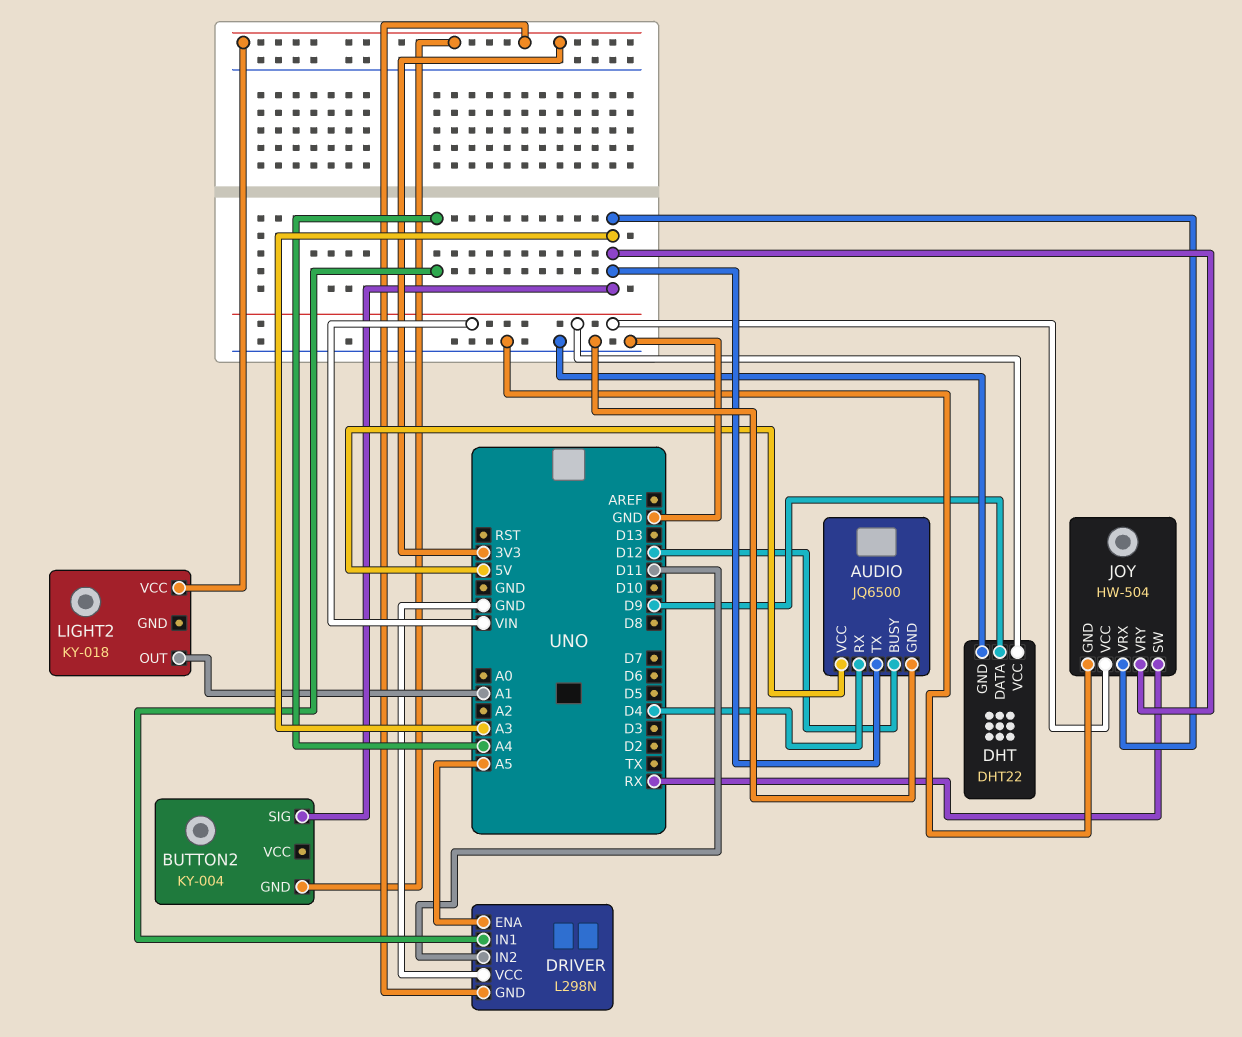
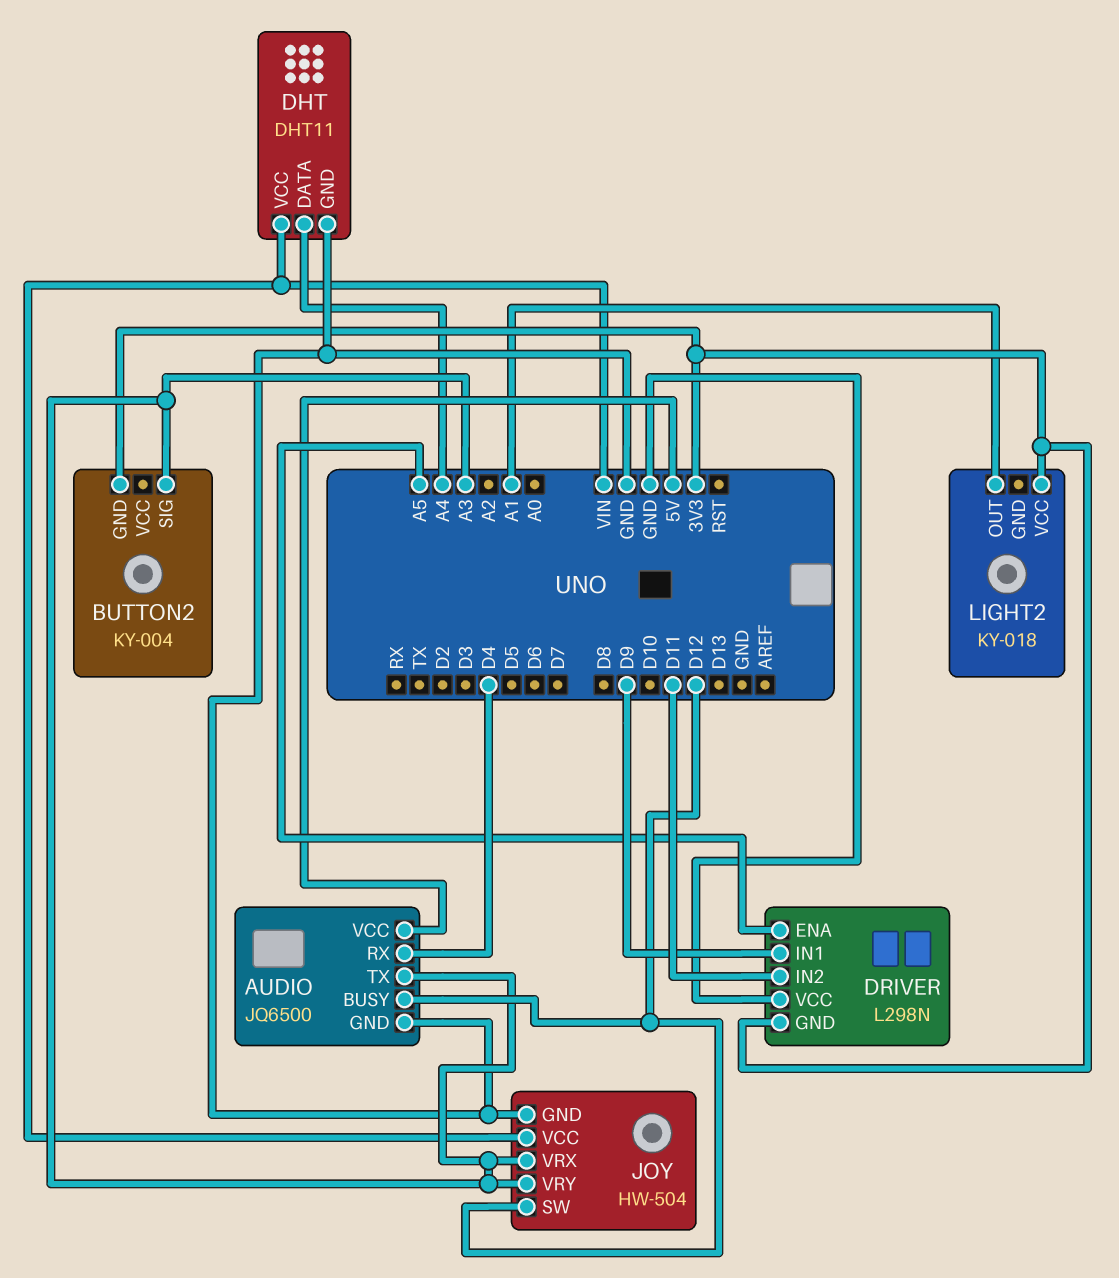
DHT: DHT22 -> DHT11
DHT pin DATA: D9 -> A4
DRIVER pin IN1: A4 -> D9
JOY pin SW: RX -> D12

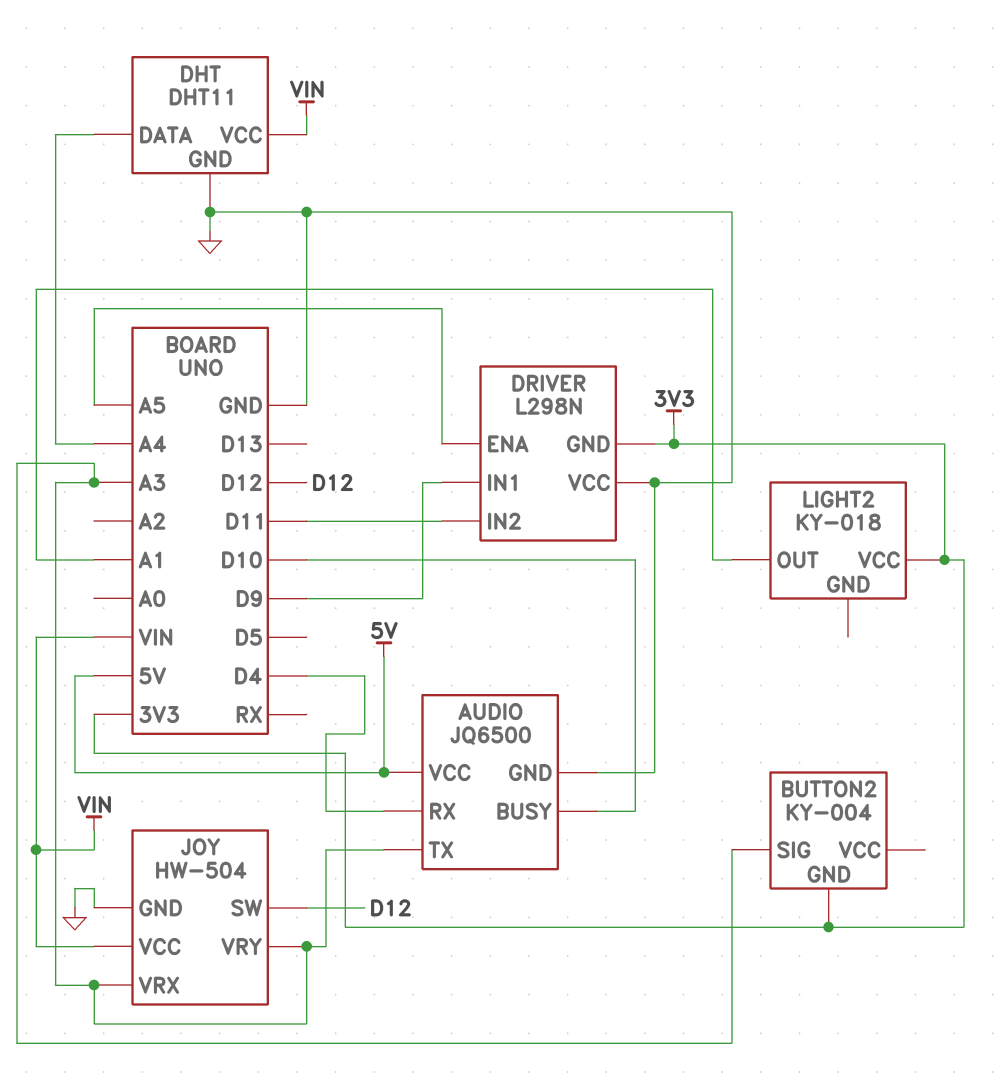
AUDIO pin BUSY: D12 -> D10

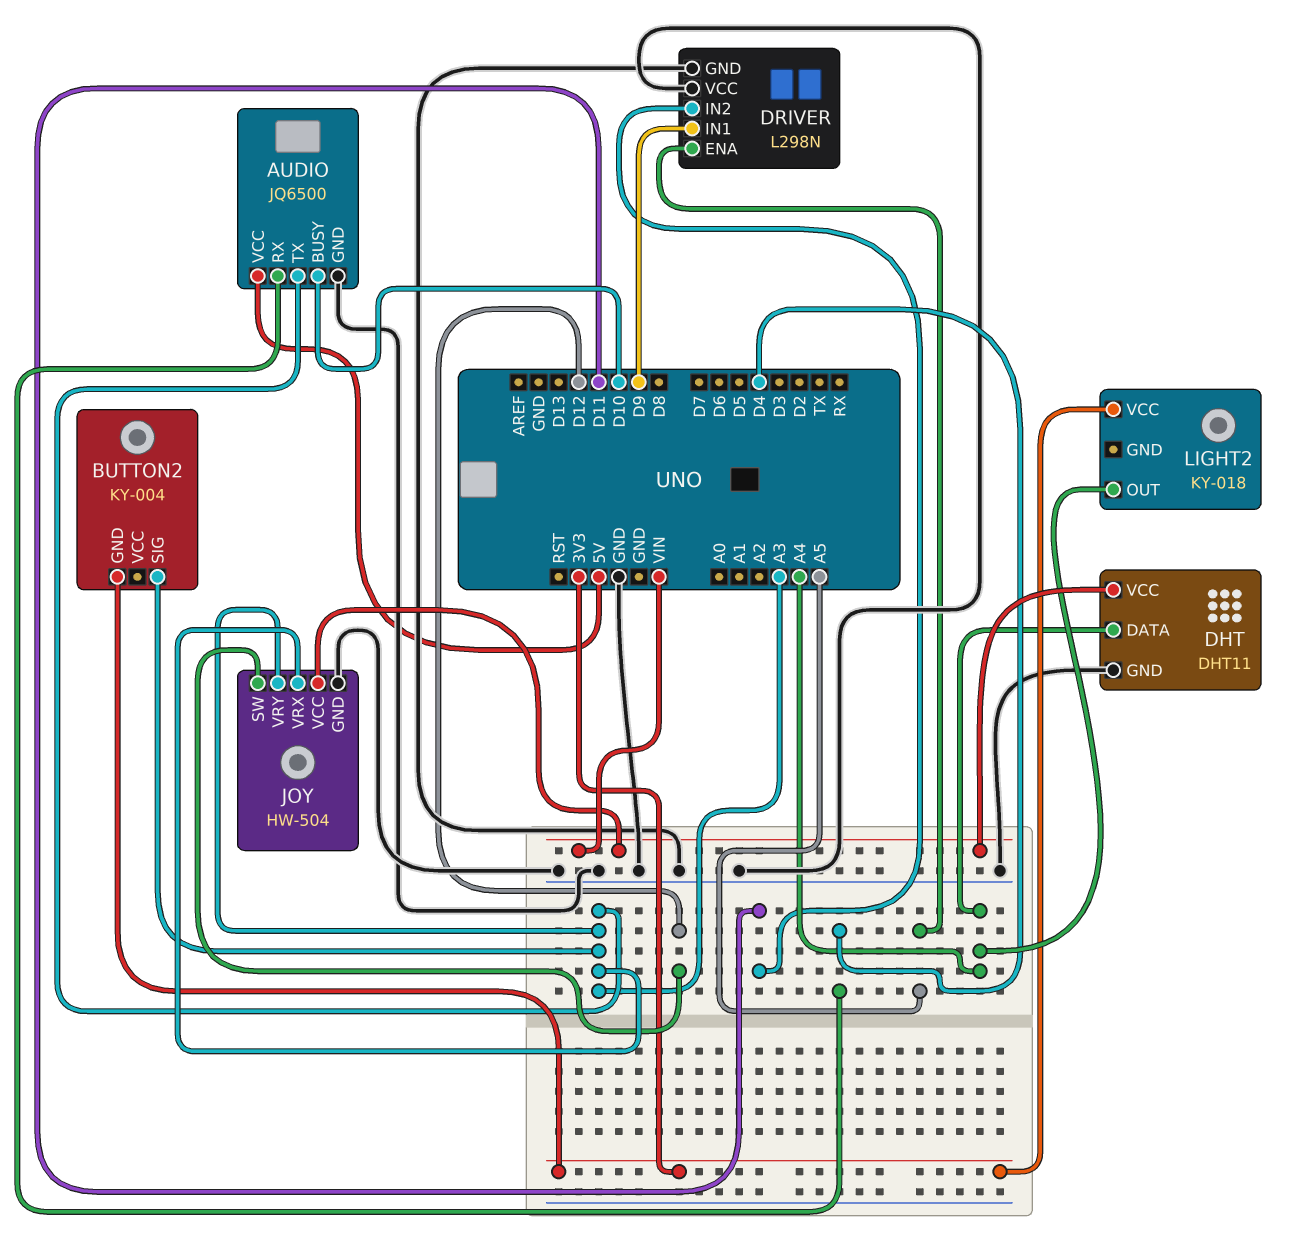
DRIVER pin GND: 3V3 -> GND
LIGHT2 pin OUT: A1 -> A4

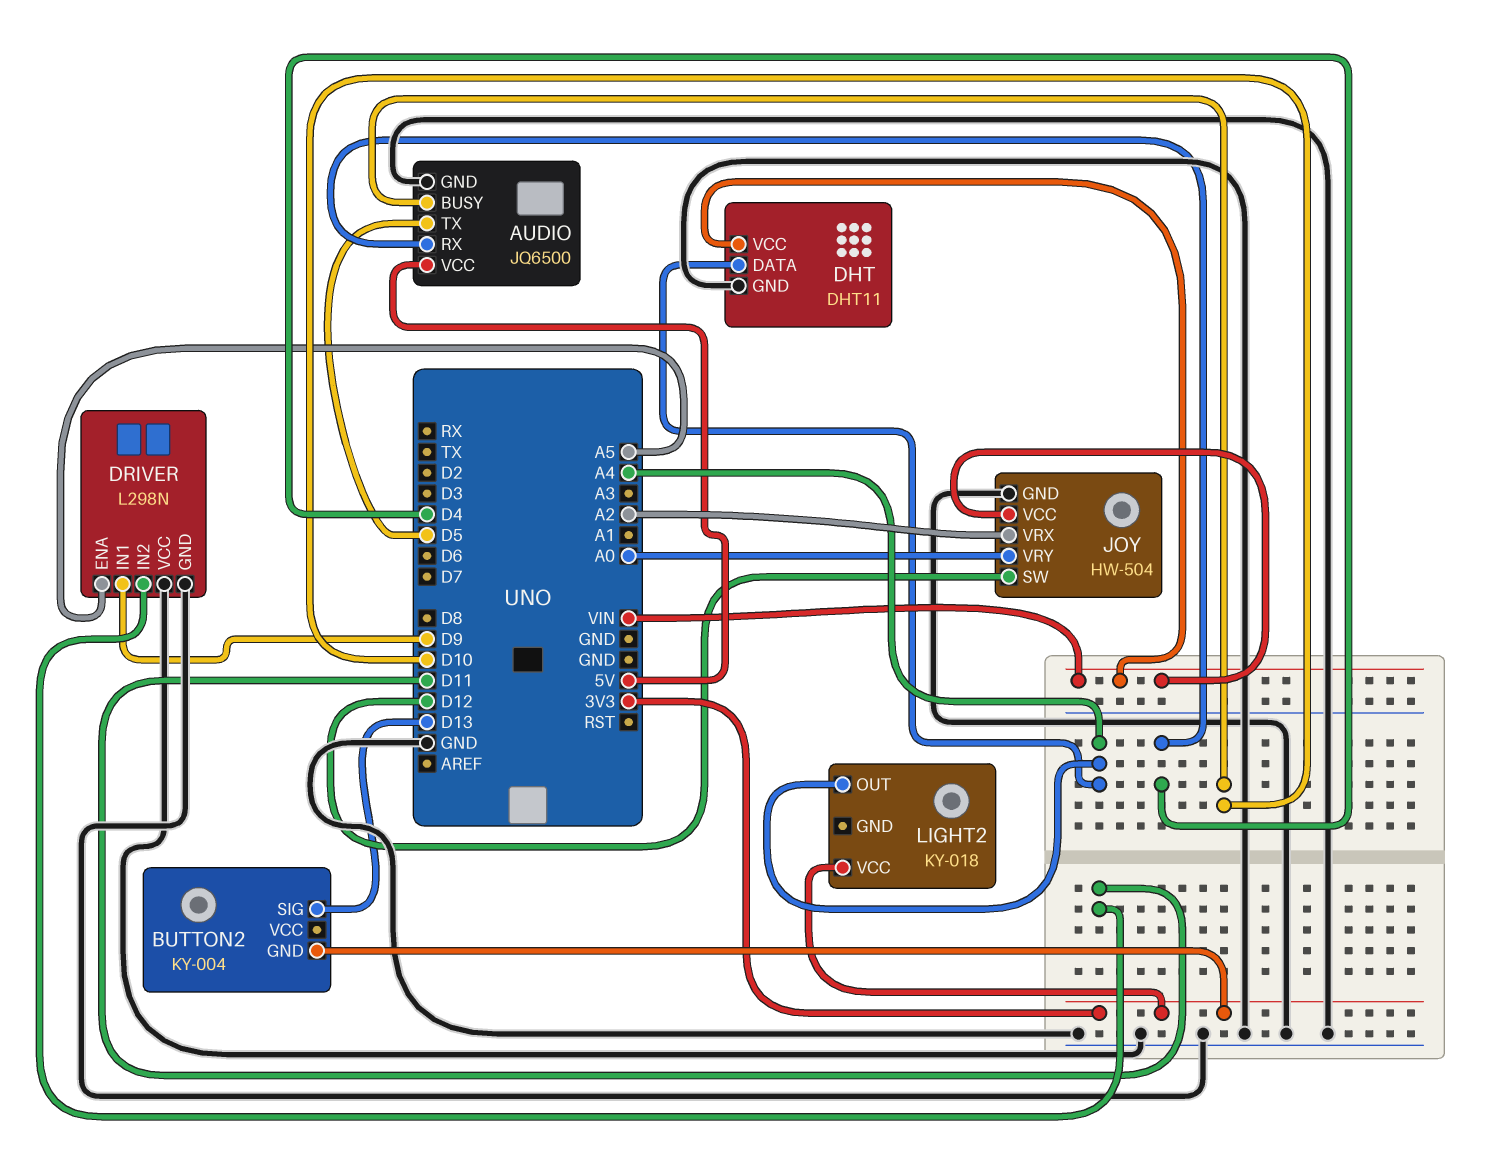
AUDIO pin TX: A3 -> D5
BUTTON2 pin SIG: A3 -> D13
JOY pin VRX: A3 -> A2
JOY pin VRY: A3 -> A0

